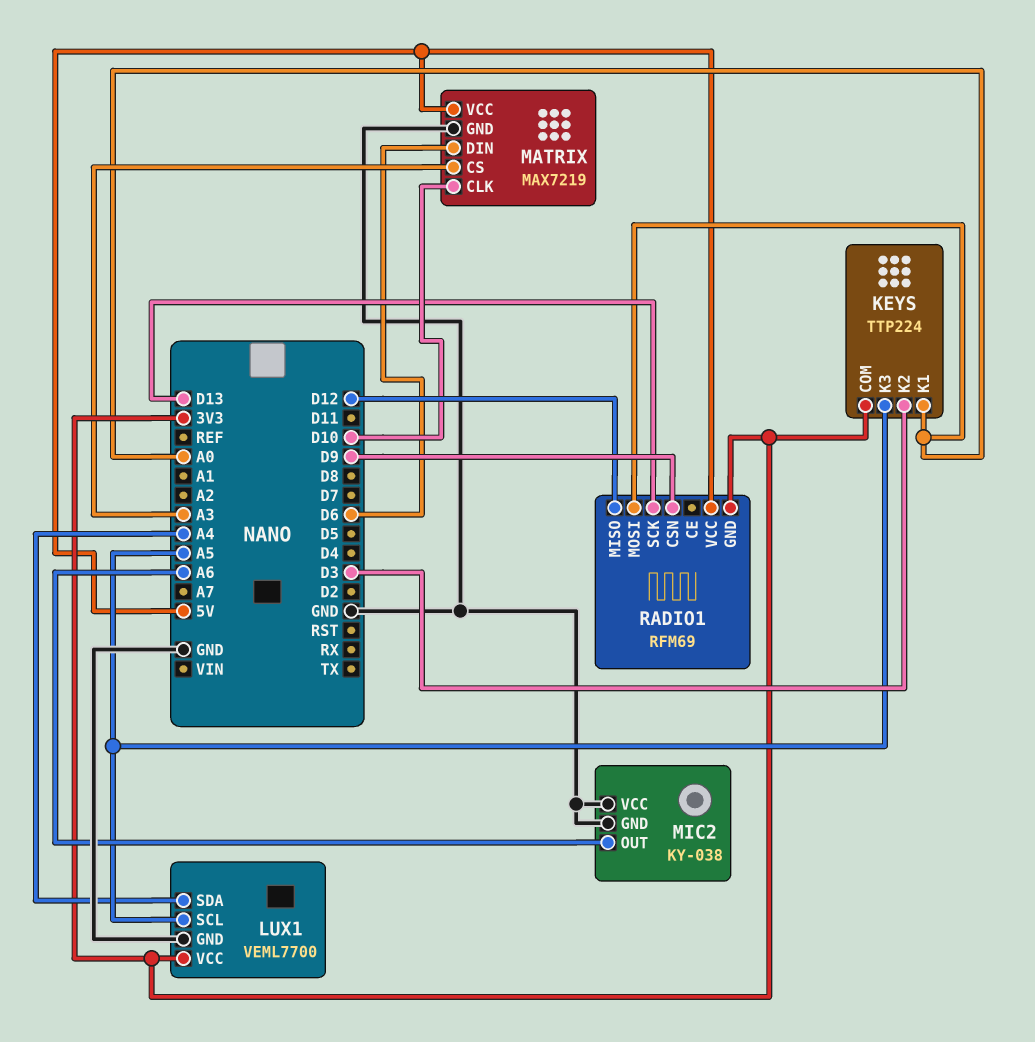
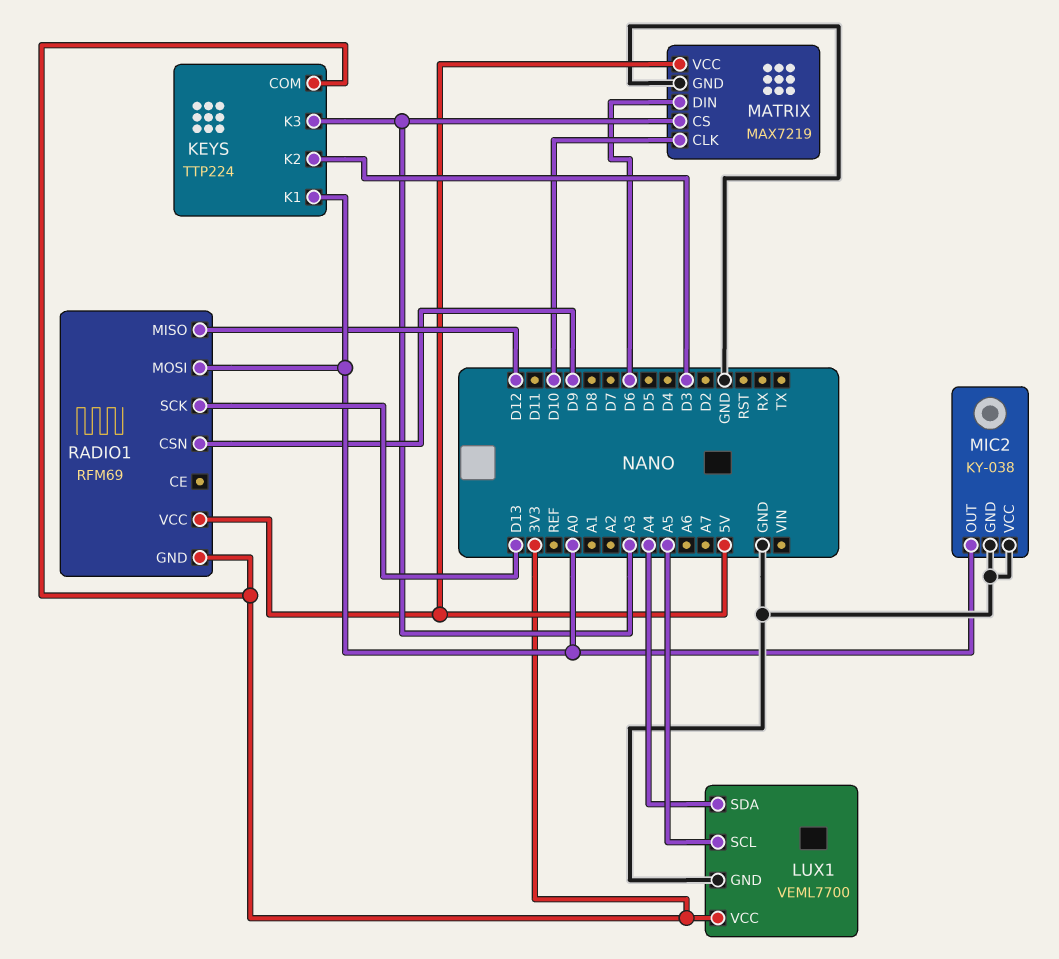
KEYS pin K3: A5 -> A3
MIC2 pin OUT: A6 -> A0

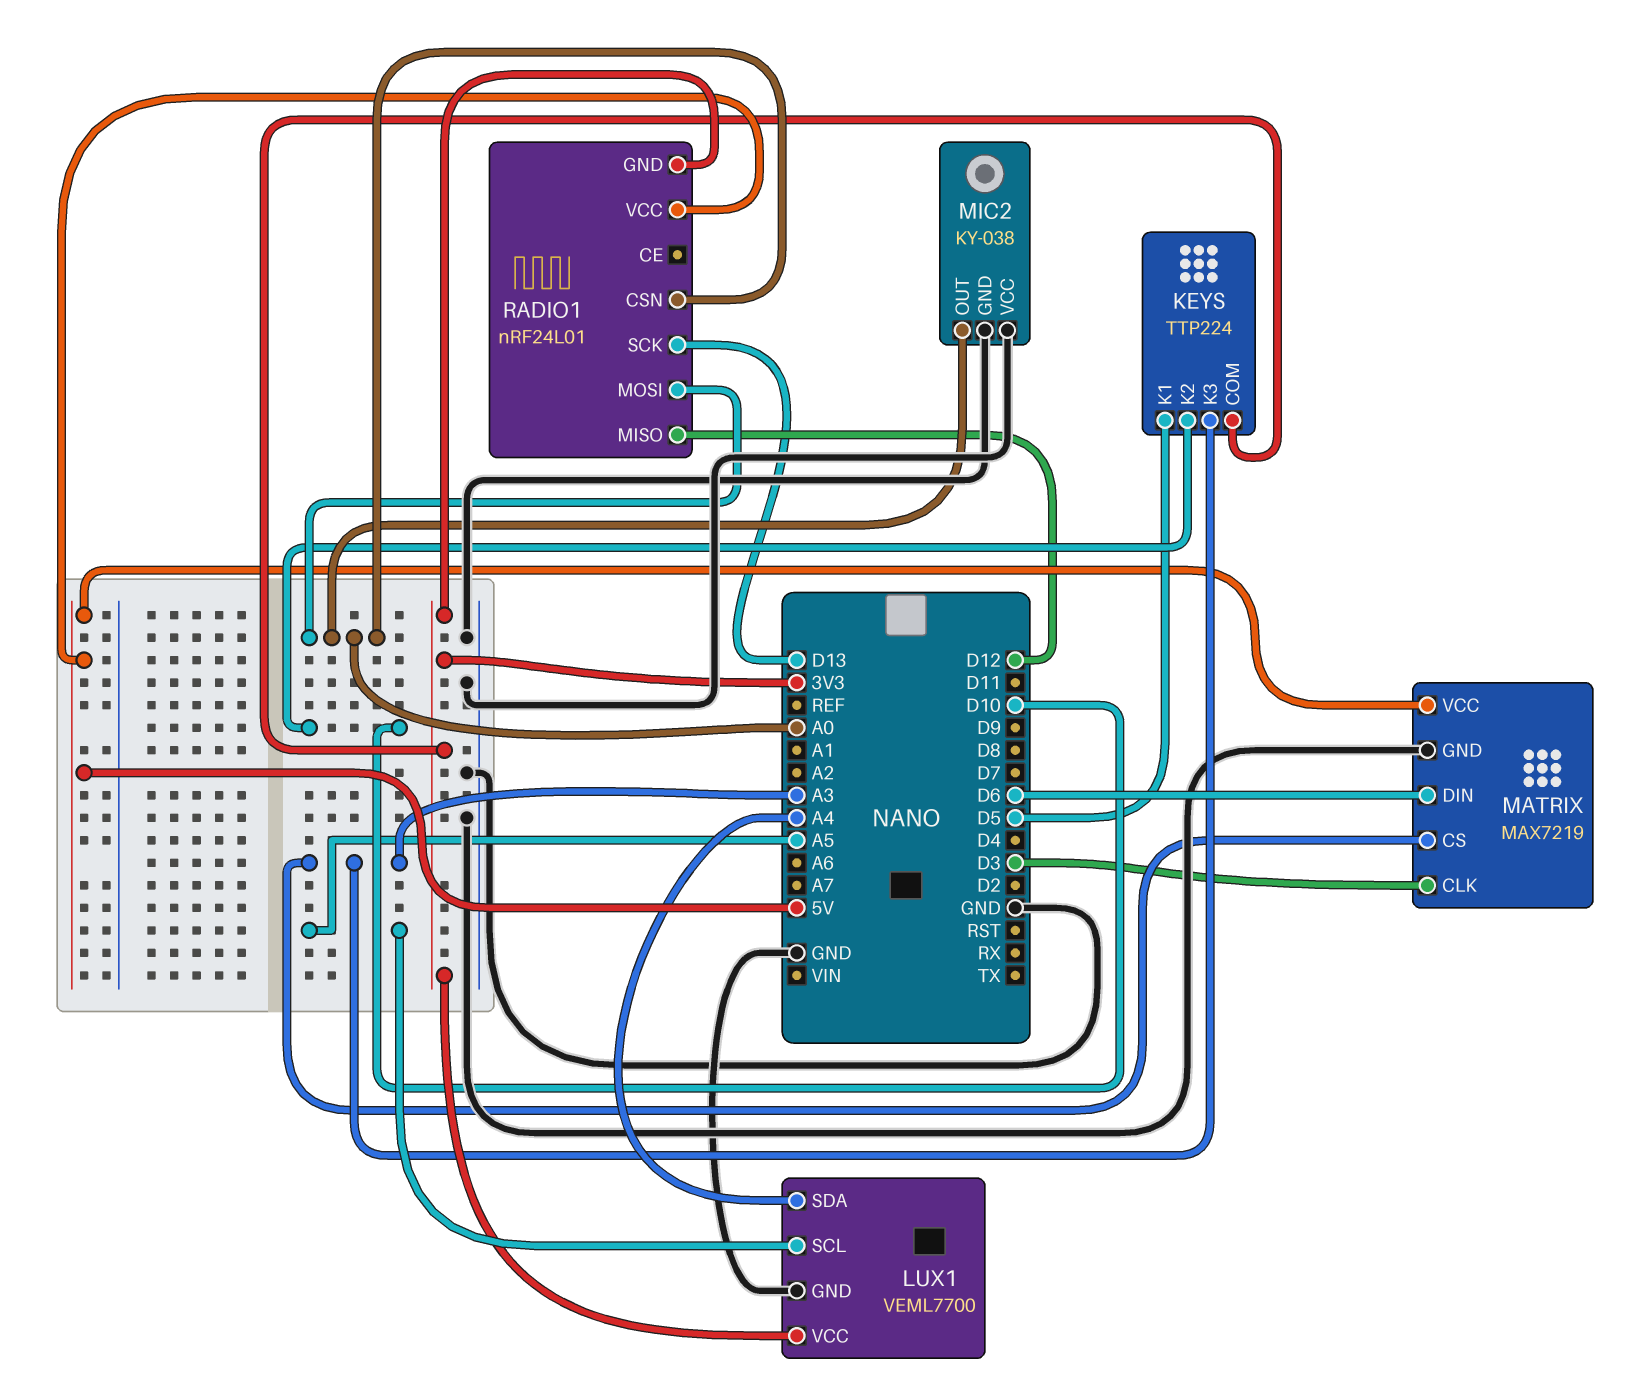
KEYS pin K1: A0 -> D5
KEYS pin K2: D3 -> D10
MATRIX pin CLK: D10 -> D3
RADIO1: RFM69 -> nRF24L01
RADIO1 pin CSN: D9 -> A0

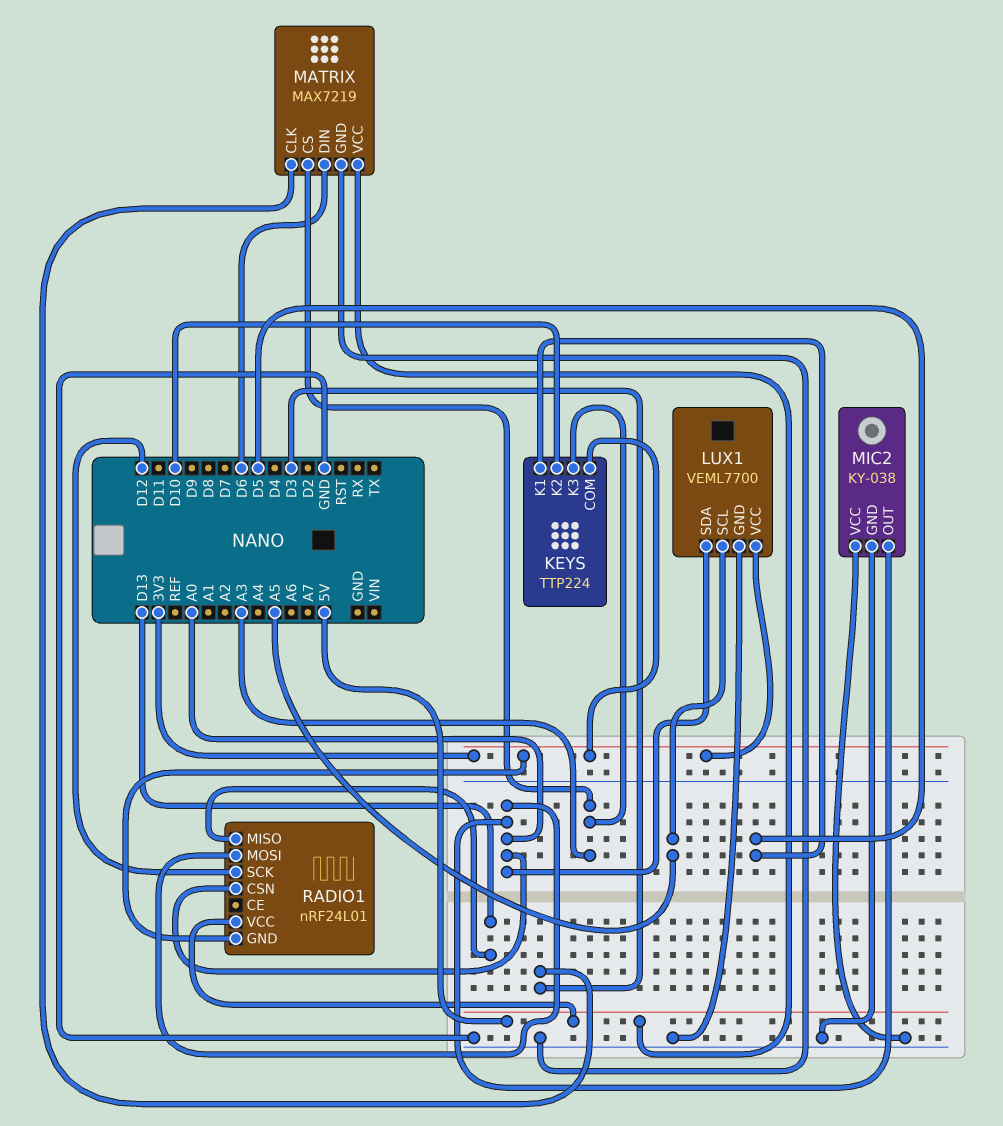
LUX1 pin SDA: A4 -> A0
RADIO1 pin MISO: D12 -> D13
RADIO1 pin SCK: D13 -> D12

